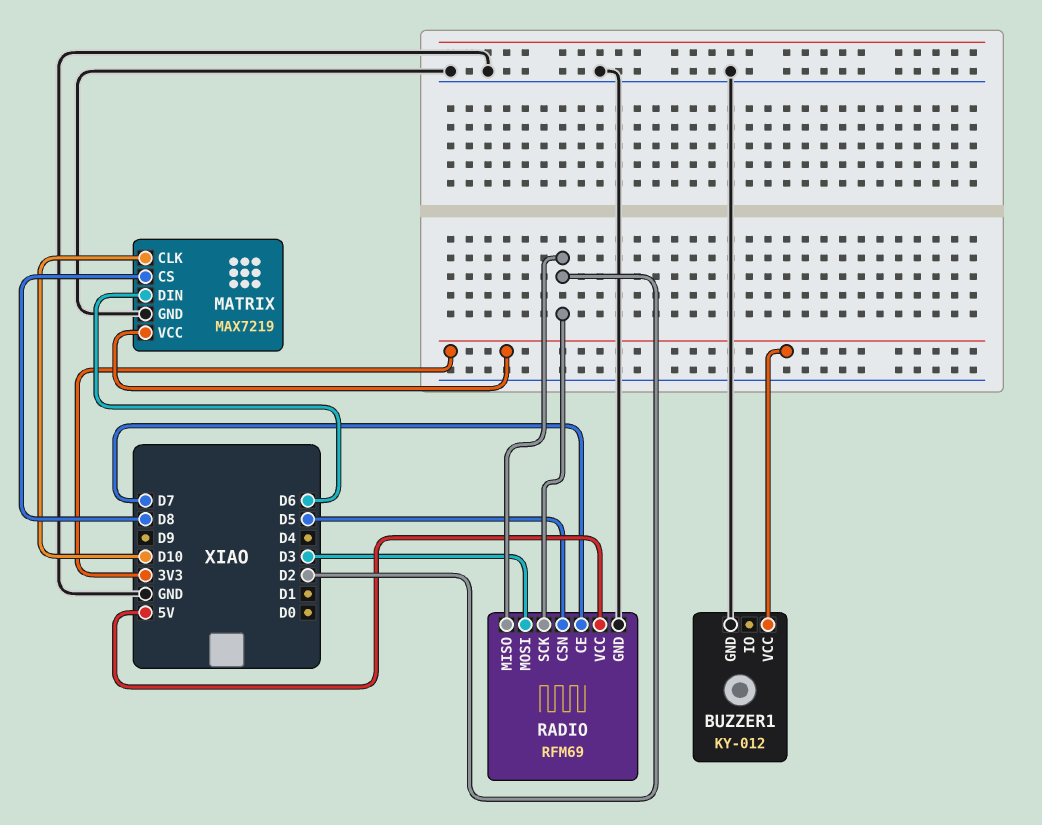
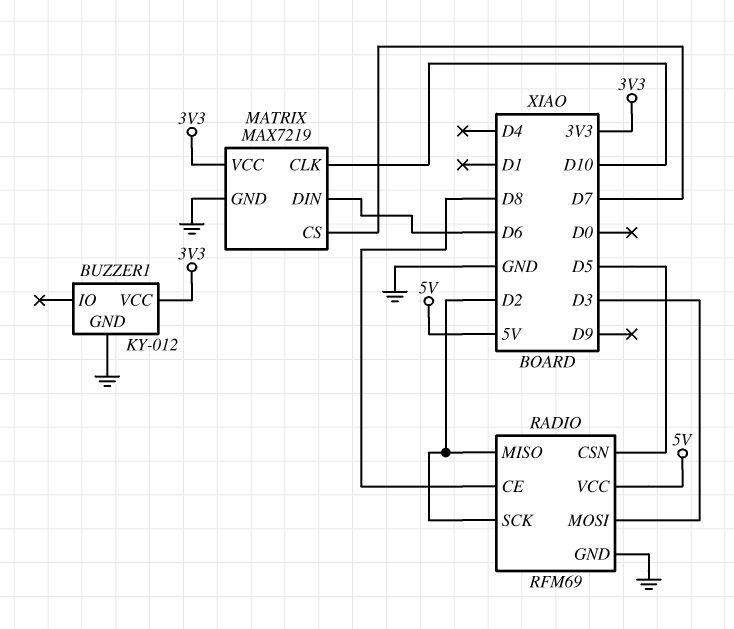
MATRIX pin CS: D8 -> D7
RADIO pin CE: D7 -> D8

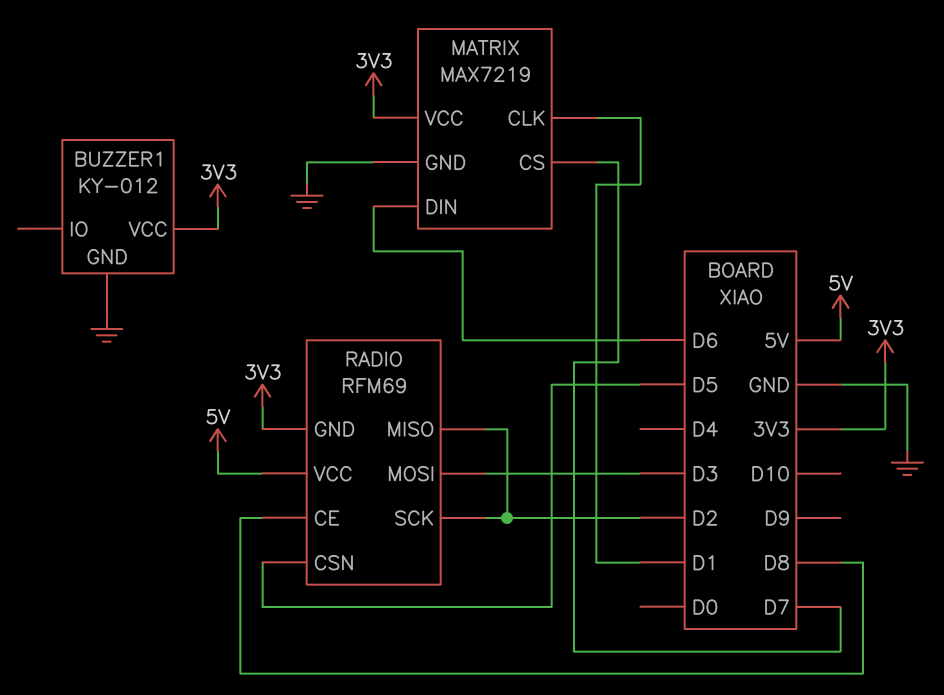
MATRIX pin CLK: D10 -> D1
RADIO pin GND: GND -> 3V3

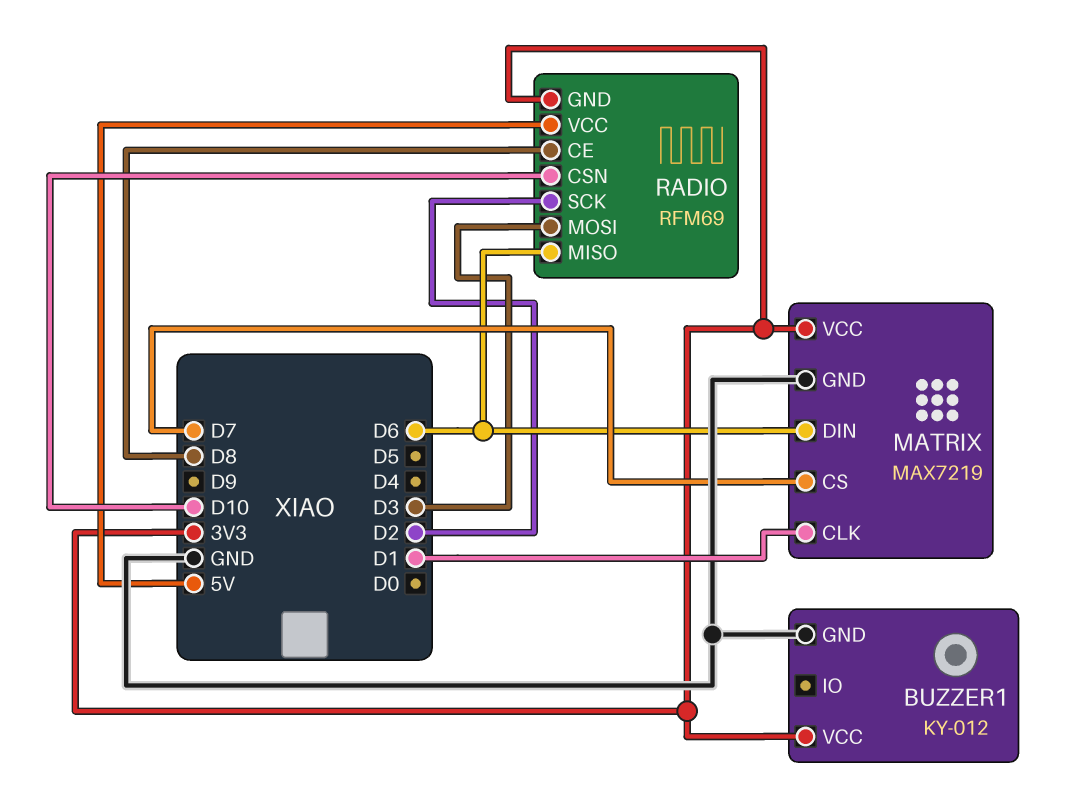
RADIO pin CSN: D5 -> D10
RADIO pin MISO: D2 -> D6

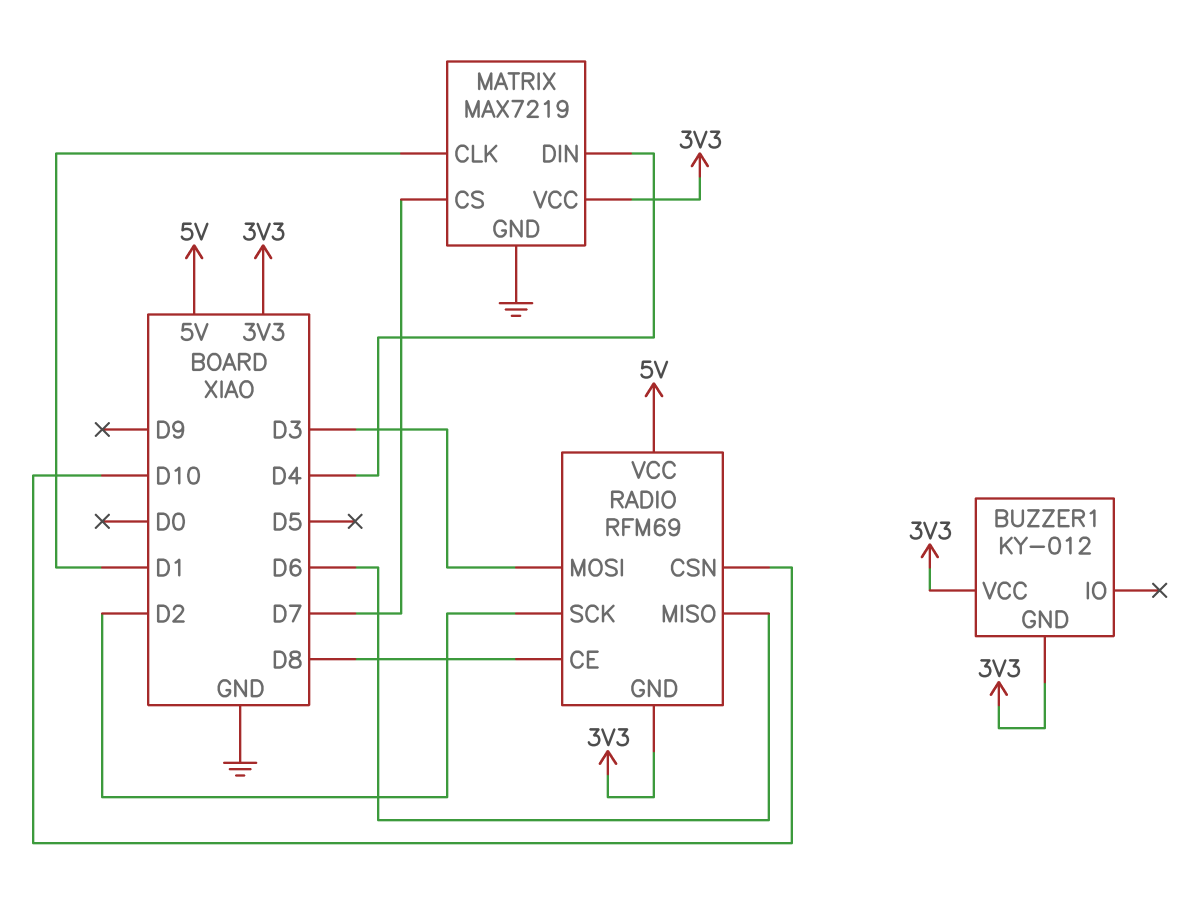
BUZZER1 pin GND: GND -> 3V3
MATRIX pin DIN: D6 -> D4

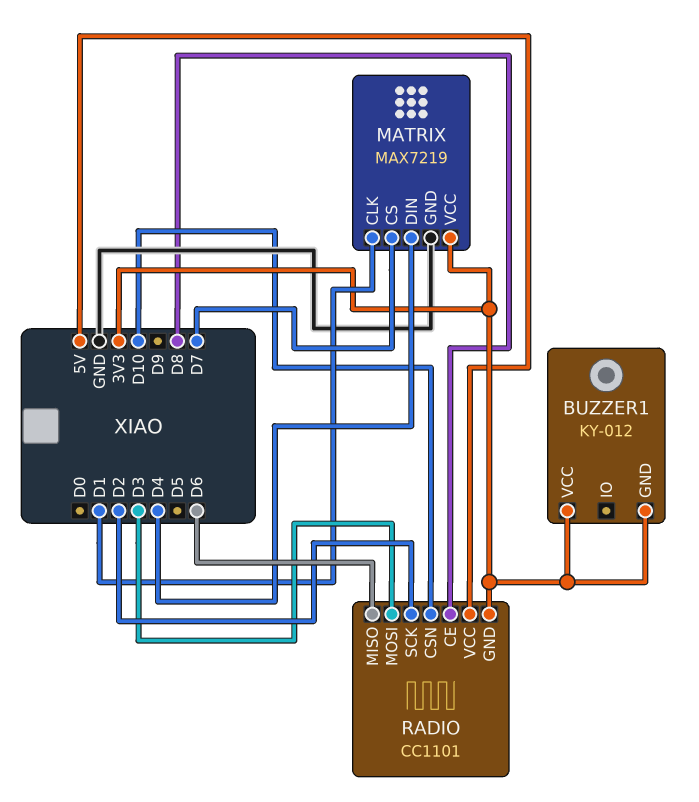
RADIO: RFM69 -> CC1101

